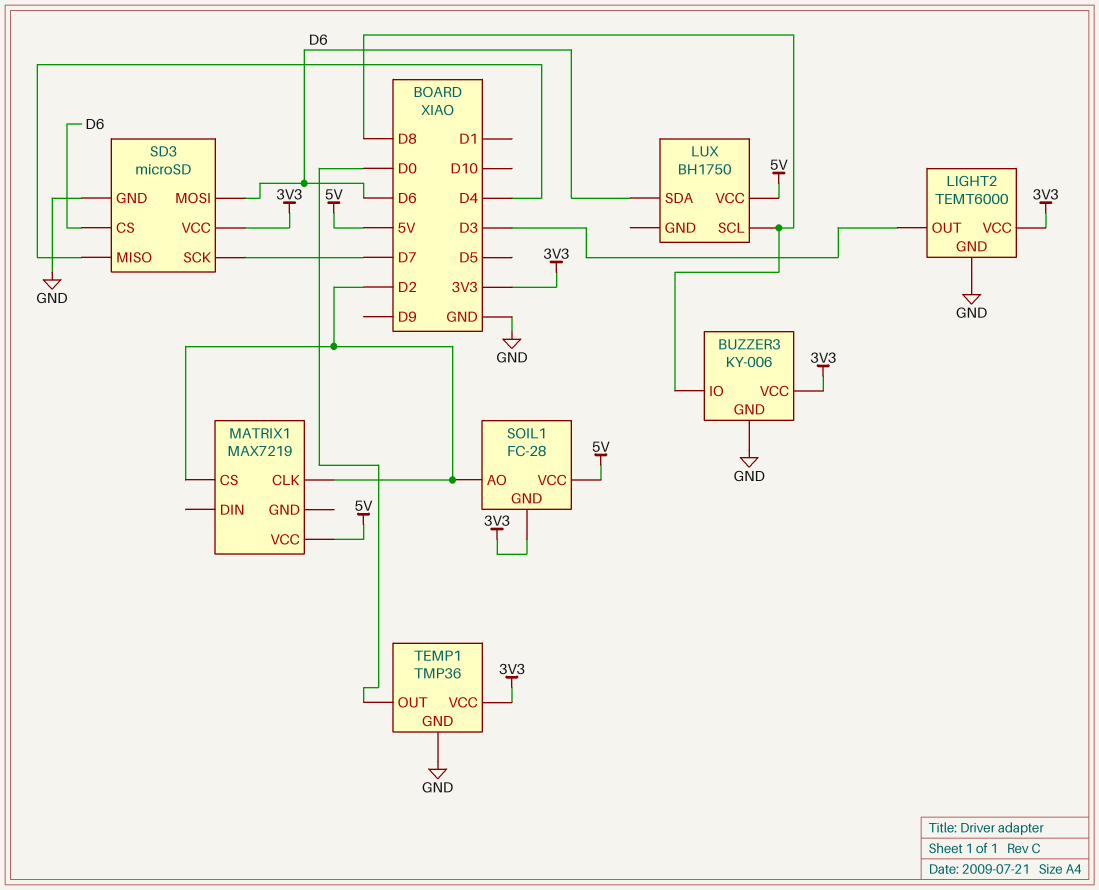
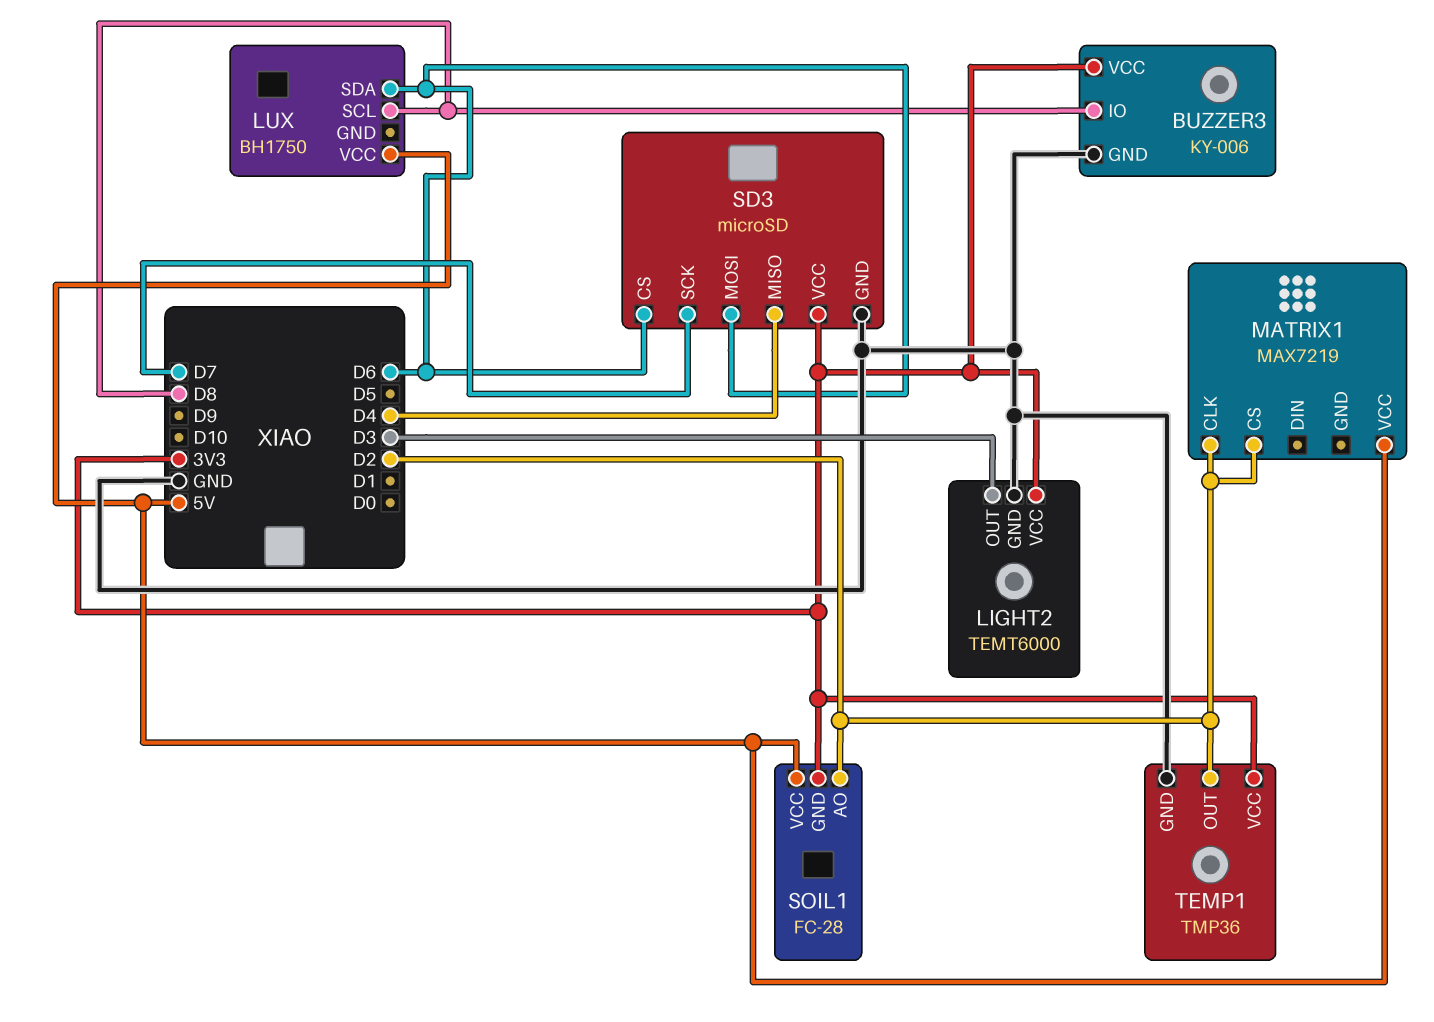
TEMP1 pin OUT: D0 -> D2

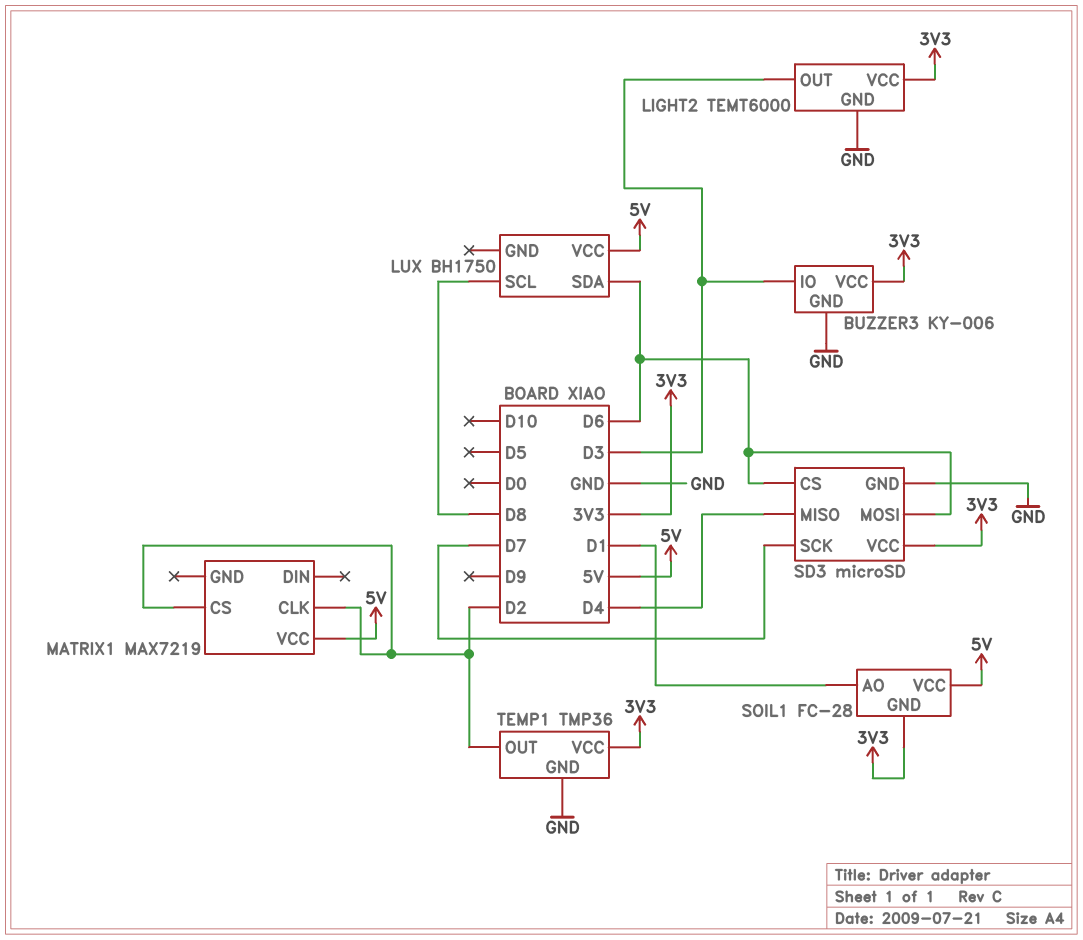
BUZZER3 pin IO: D8 -> D3
SOIL1 pin AO: D2 -> D1

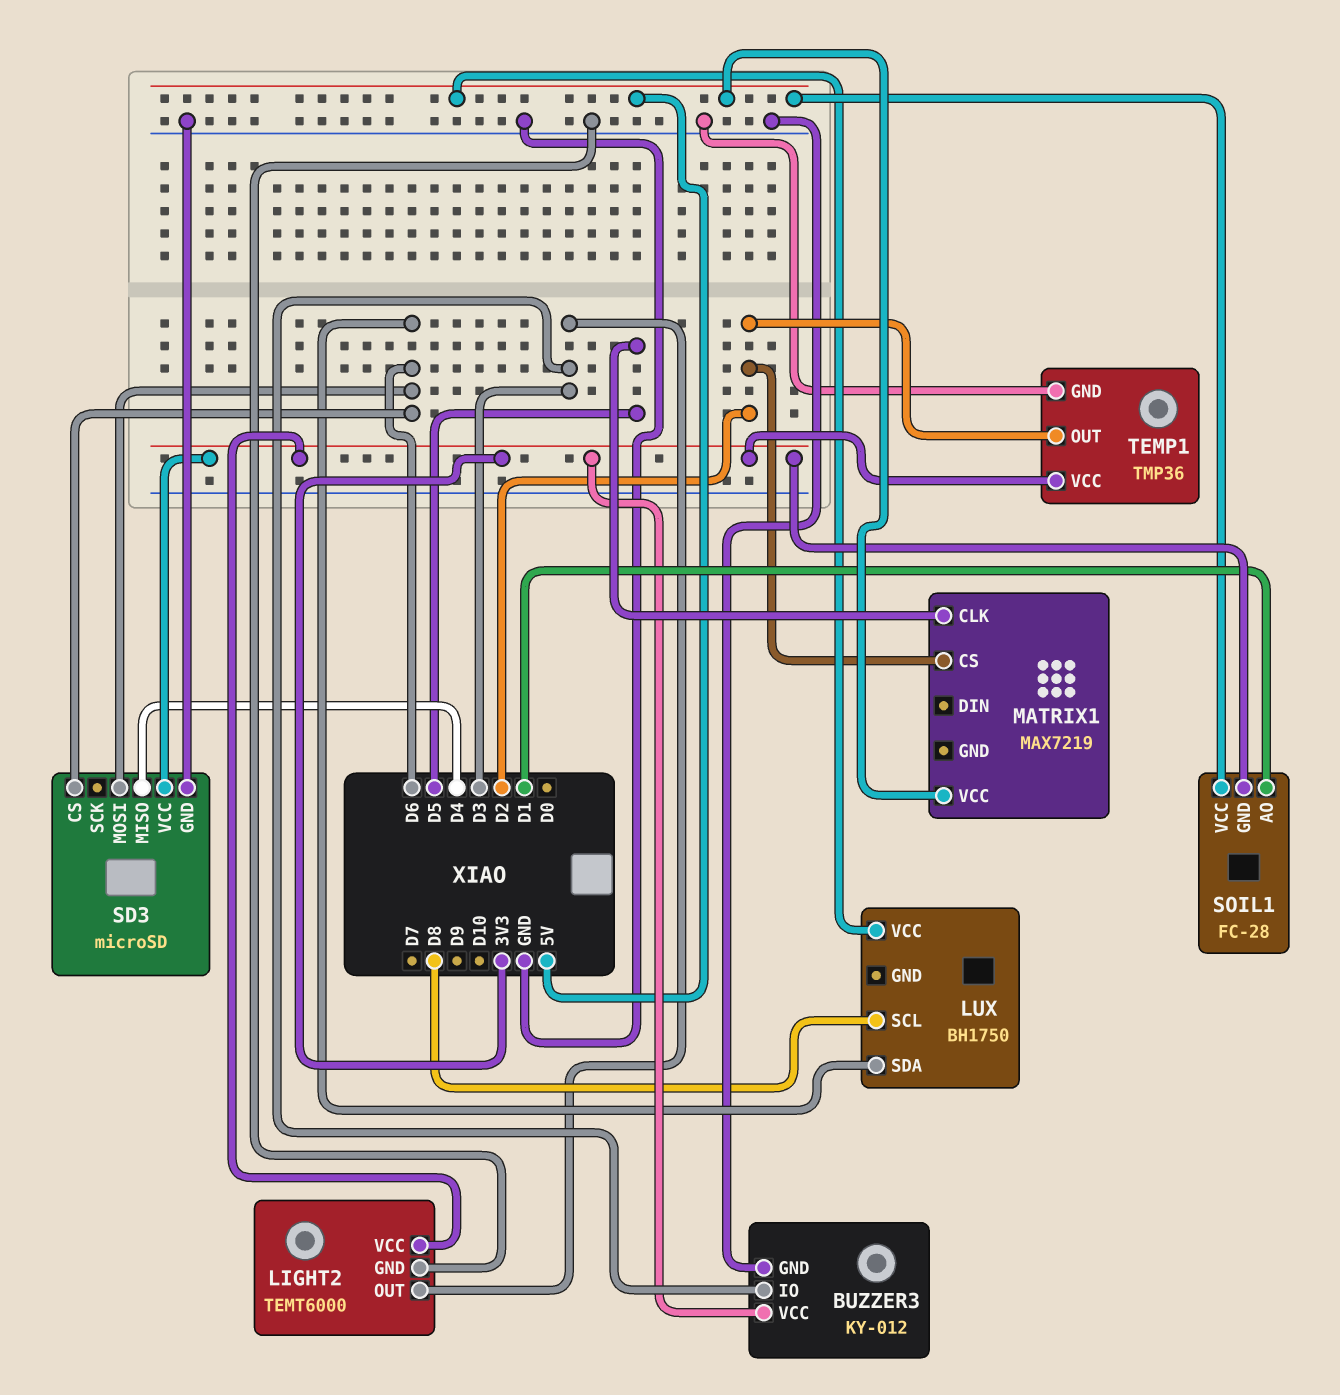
BUZZER3: KY-006 -> KY-012
MATRIX1 pin CLK: D2 -> D5
SD3 pin SCK: D7 -> none

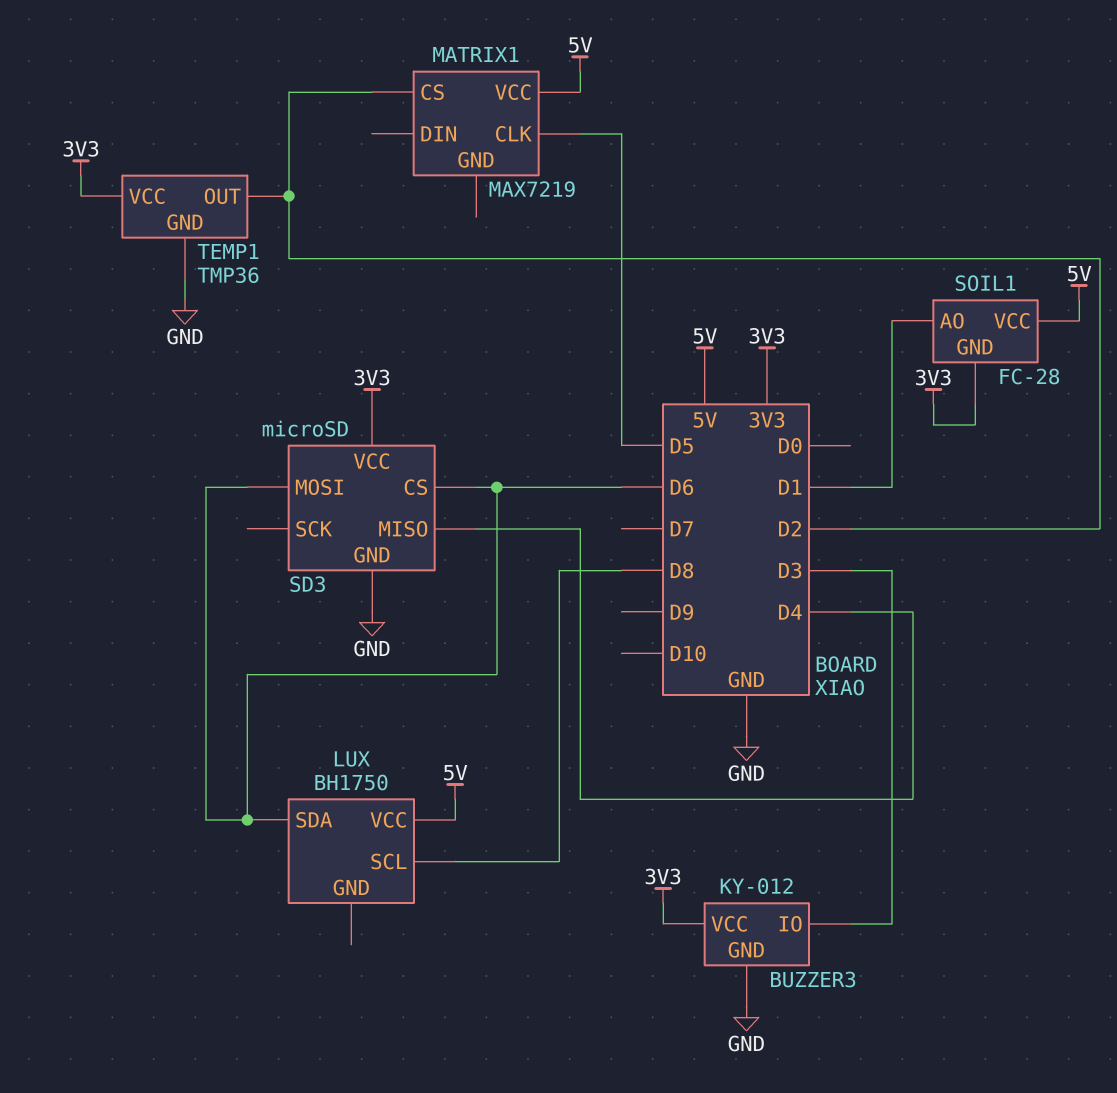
LIGHT2: TEMT6000 -> none
LIGHT2 pin GND: GND -> none
LIGHT2 pin OUT: D3 -> none
LIGHT2 pin VCC: 3V3 -> none

